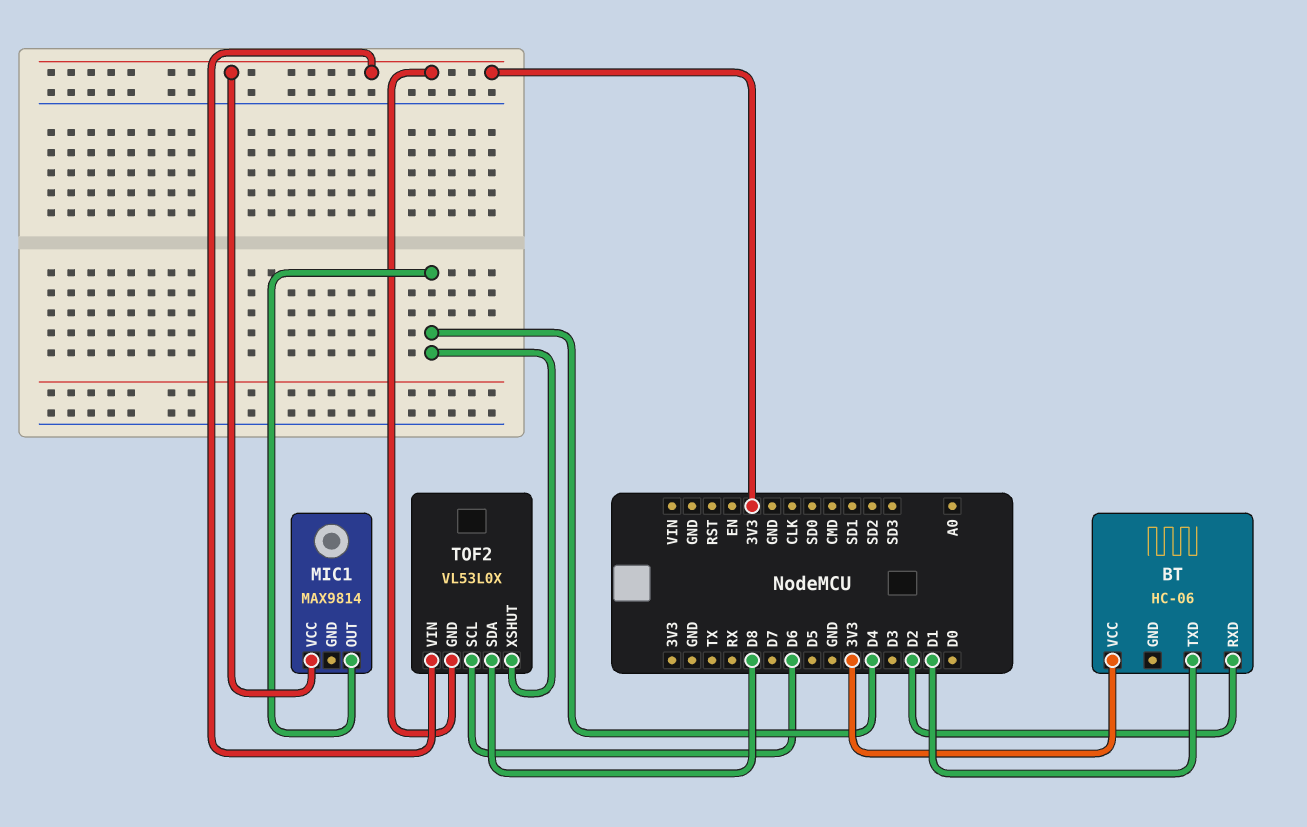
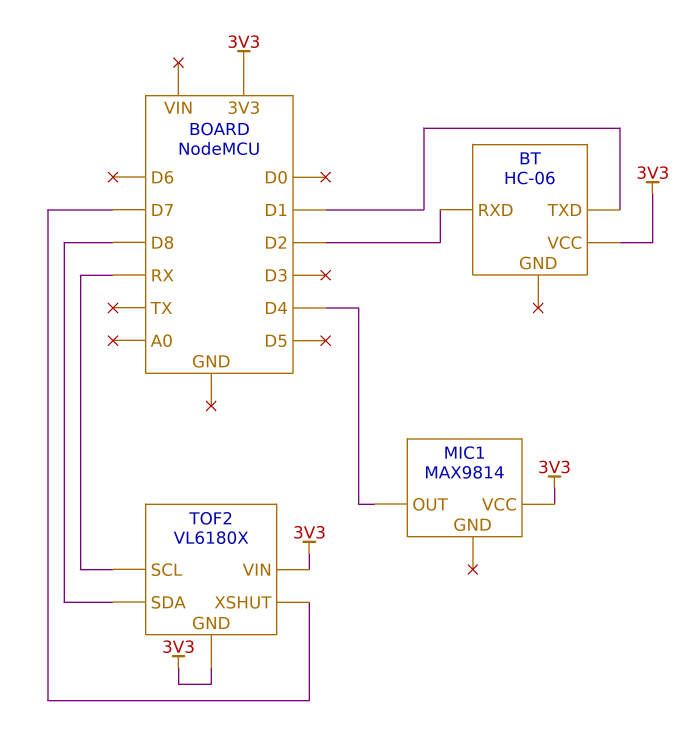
TOF2: VL53L0X -> VL6180X
TOF2 pin SCL: D6 -> RX
TOF2 pin XSHUT: D4 -> D7

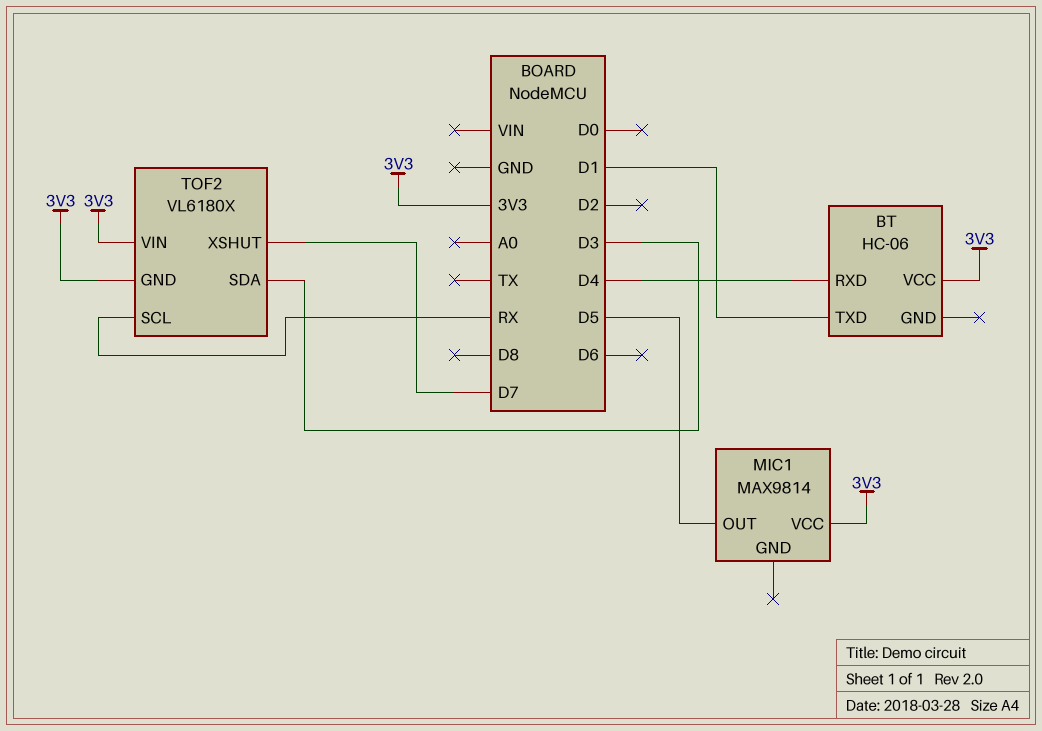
BT pin RXD: D2 -> D4
MIC1 pin OUT: D4 -> D5
TOF2 pin SDA: D8 -> D3

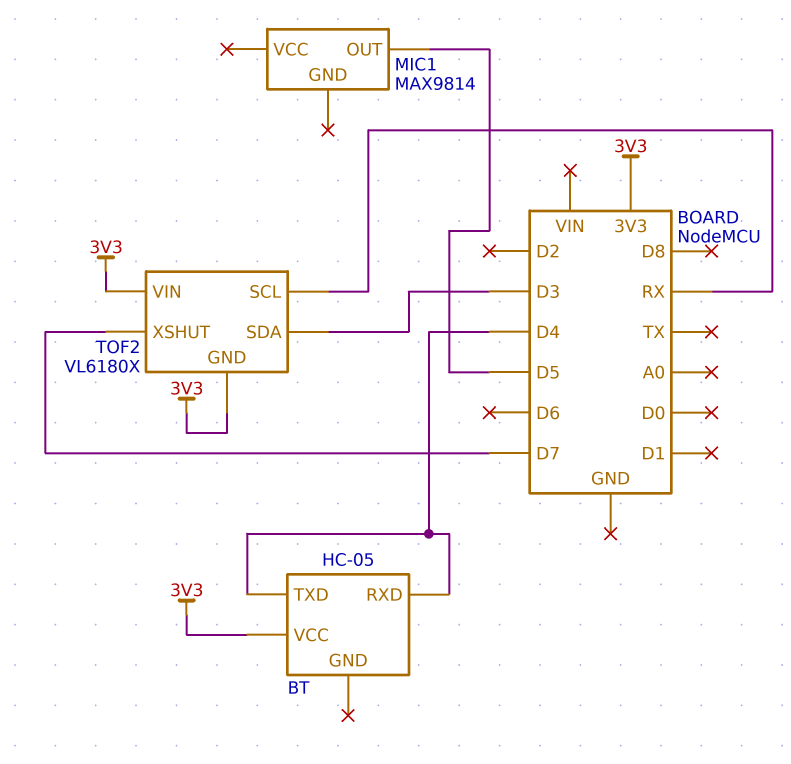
BT: HC-06 -> HC-05
BT pin TXD: D1 -> D4
MIC1 pin VCC: 3V3 -> none

